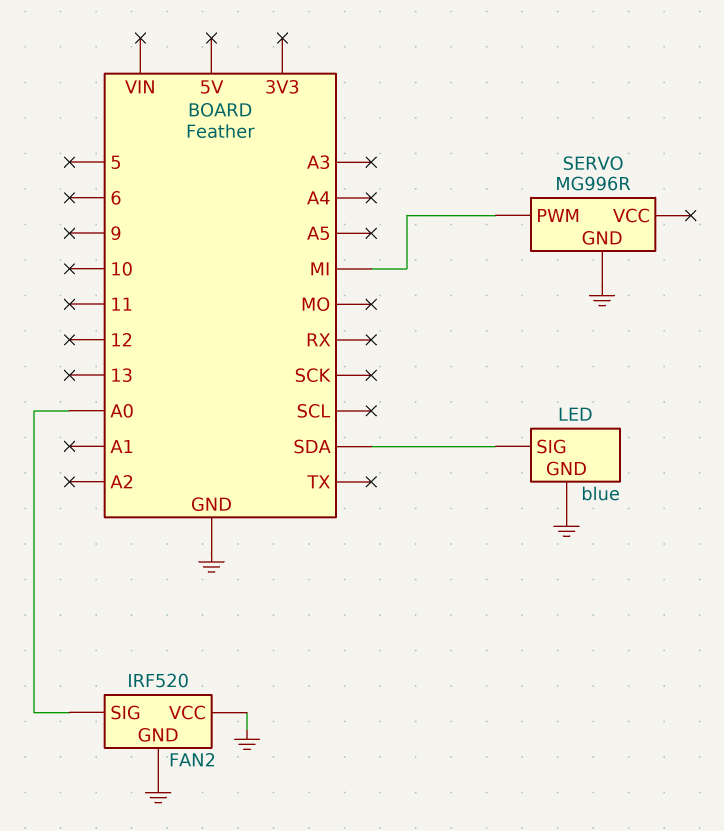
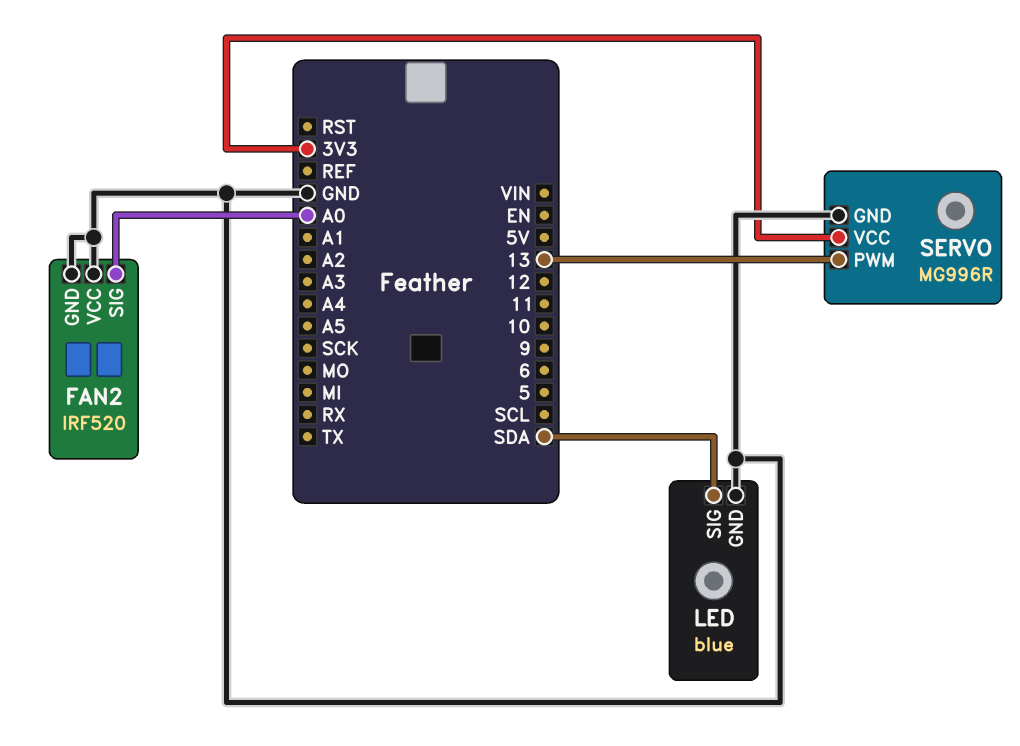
SERVO pin PWM: MI -> 13
SERVO pin VCC: none -> 3V3

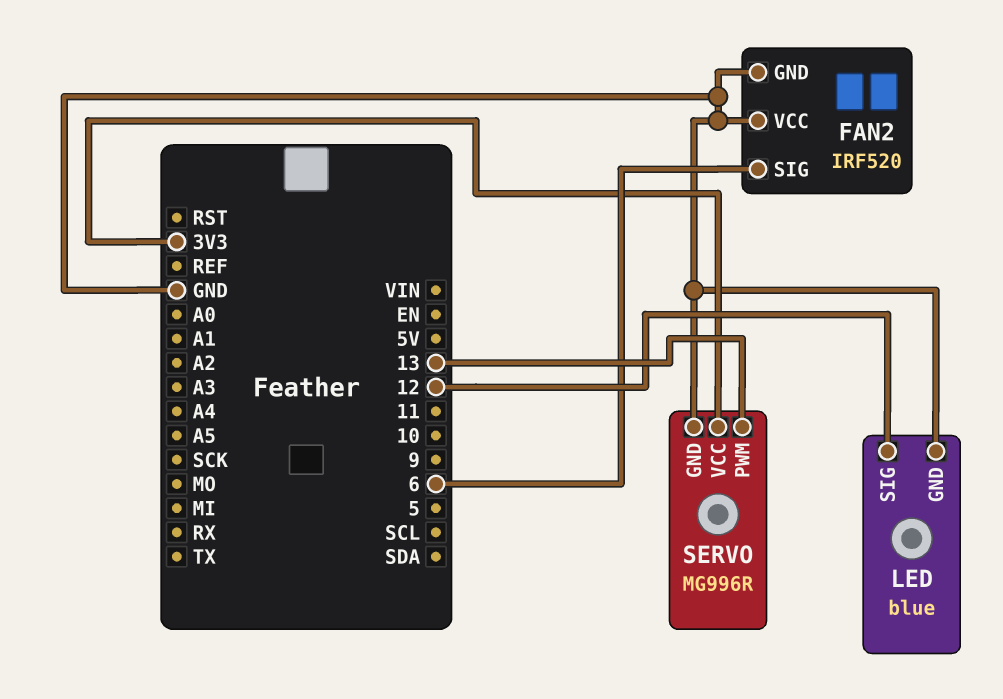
FAN2 pin SIG: A0 -> 6
LED pin SIG: SDA -> 12

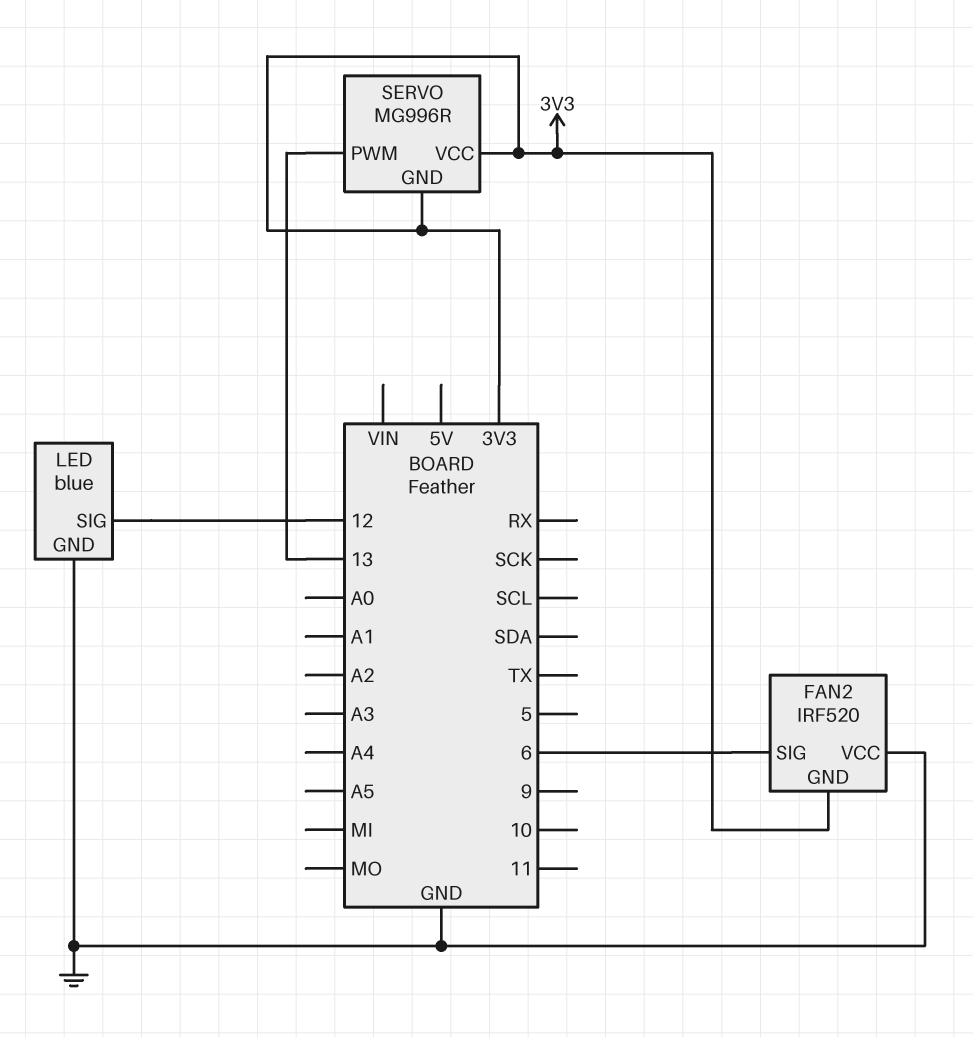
FAN2 pin GND: GND -> 3V3
SERVO pin GND: GND -> 3V3

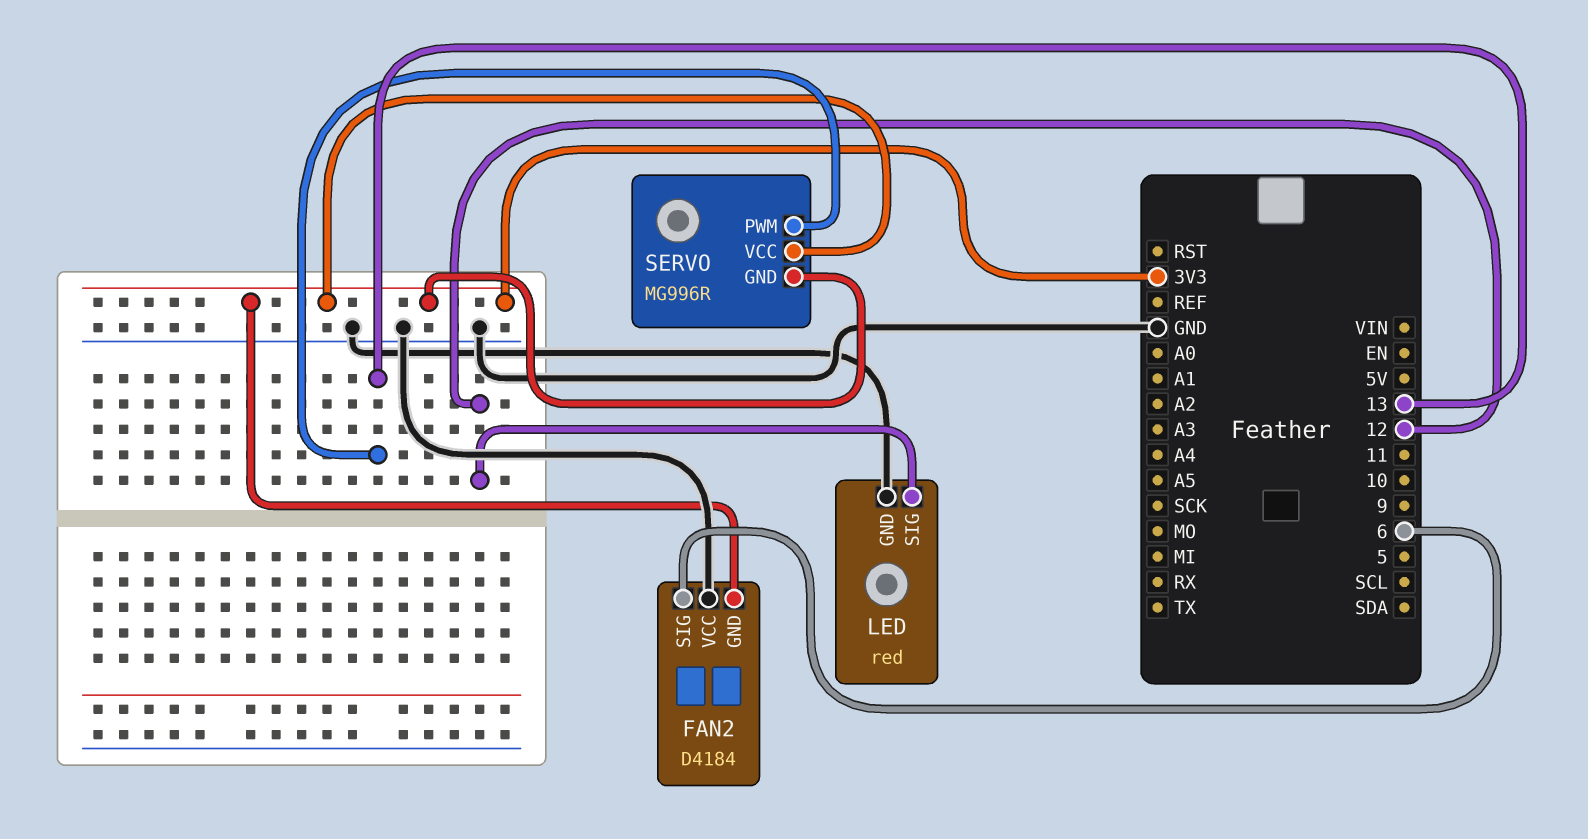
FAN2: IRF520 -> D4184
LED: blue -> red

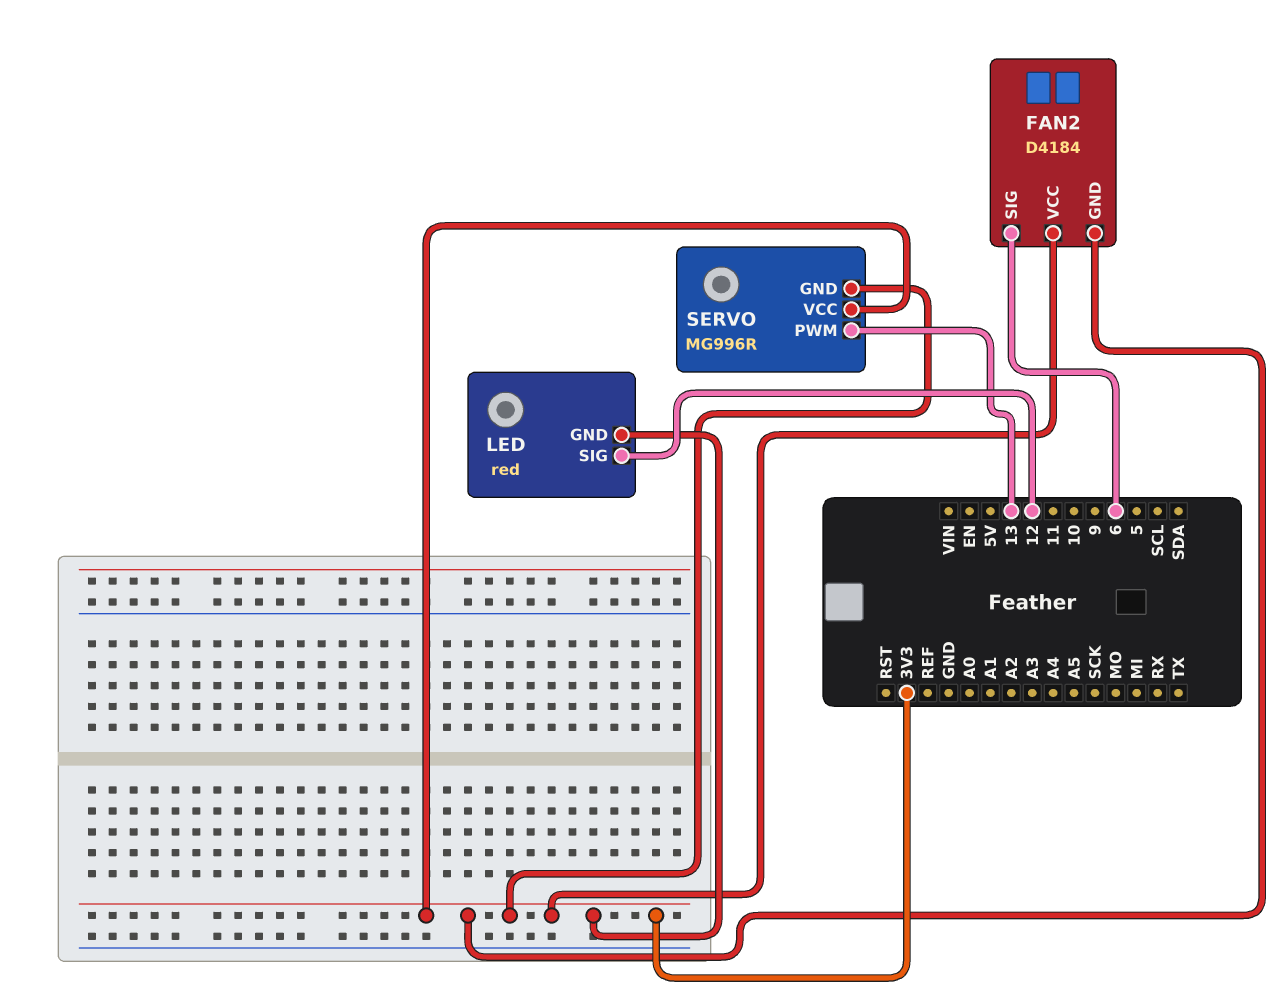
FAN2 pin VCC: GND -> 3V3
LED pin GND: GND -> 3V3

